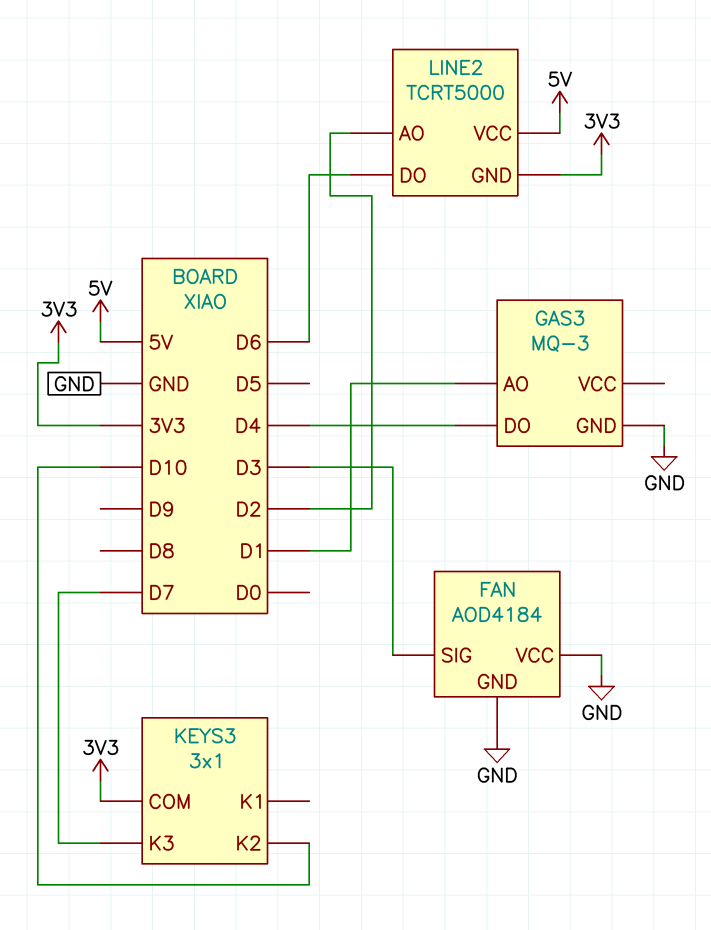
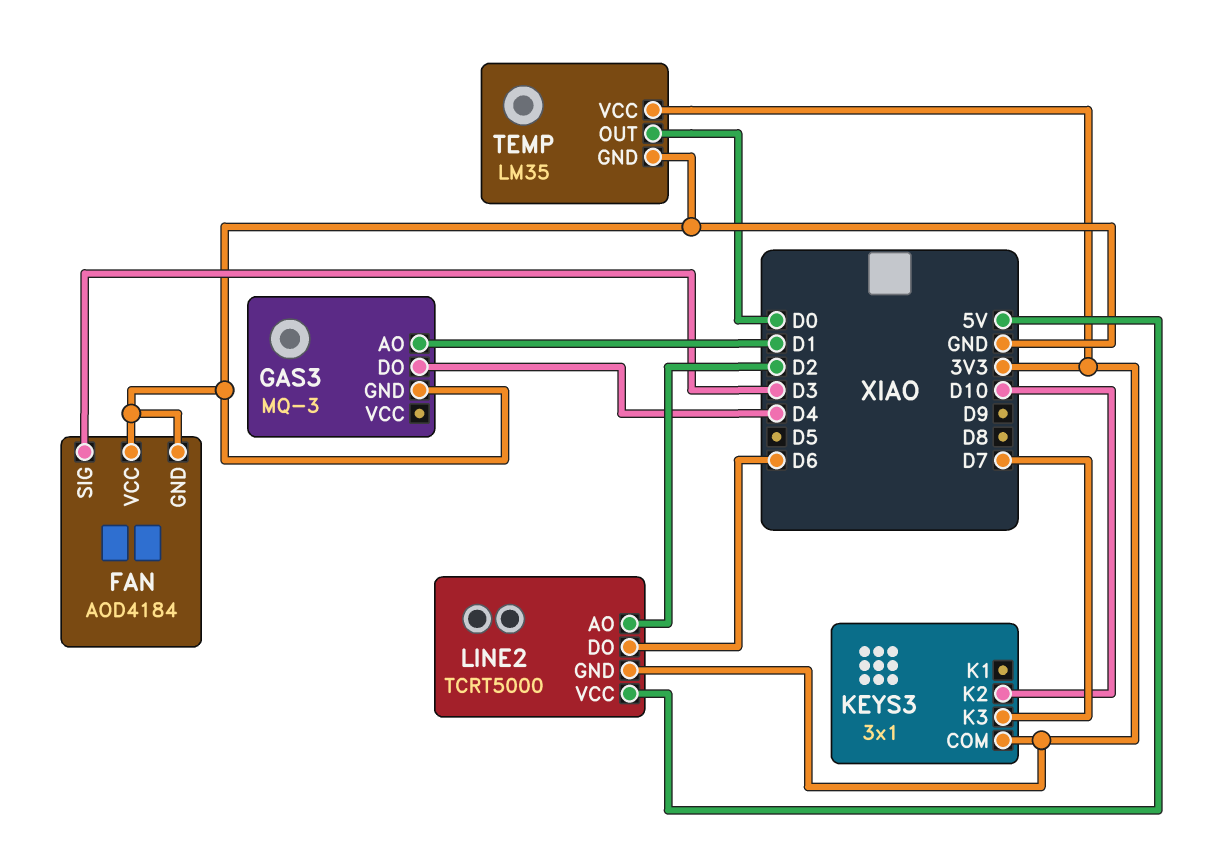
TEMP: none -> LM35
TEMP pin GND: none -> GND
TEMP pin OUT: none -> D0
TEMP pin VCC: none -> 3V3

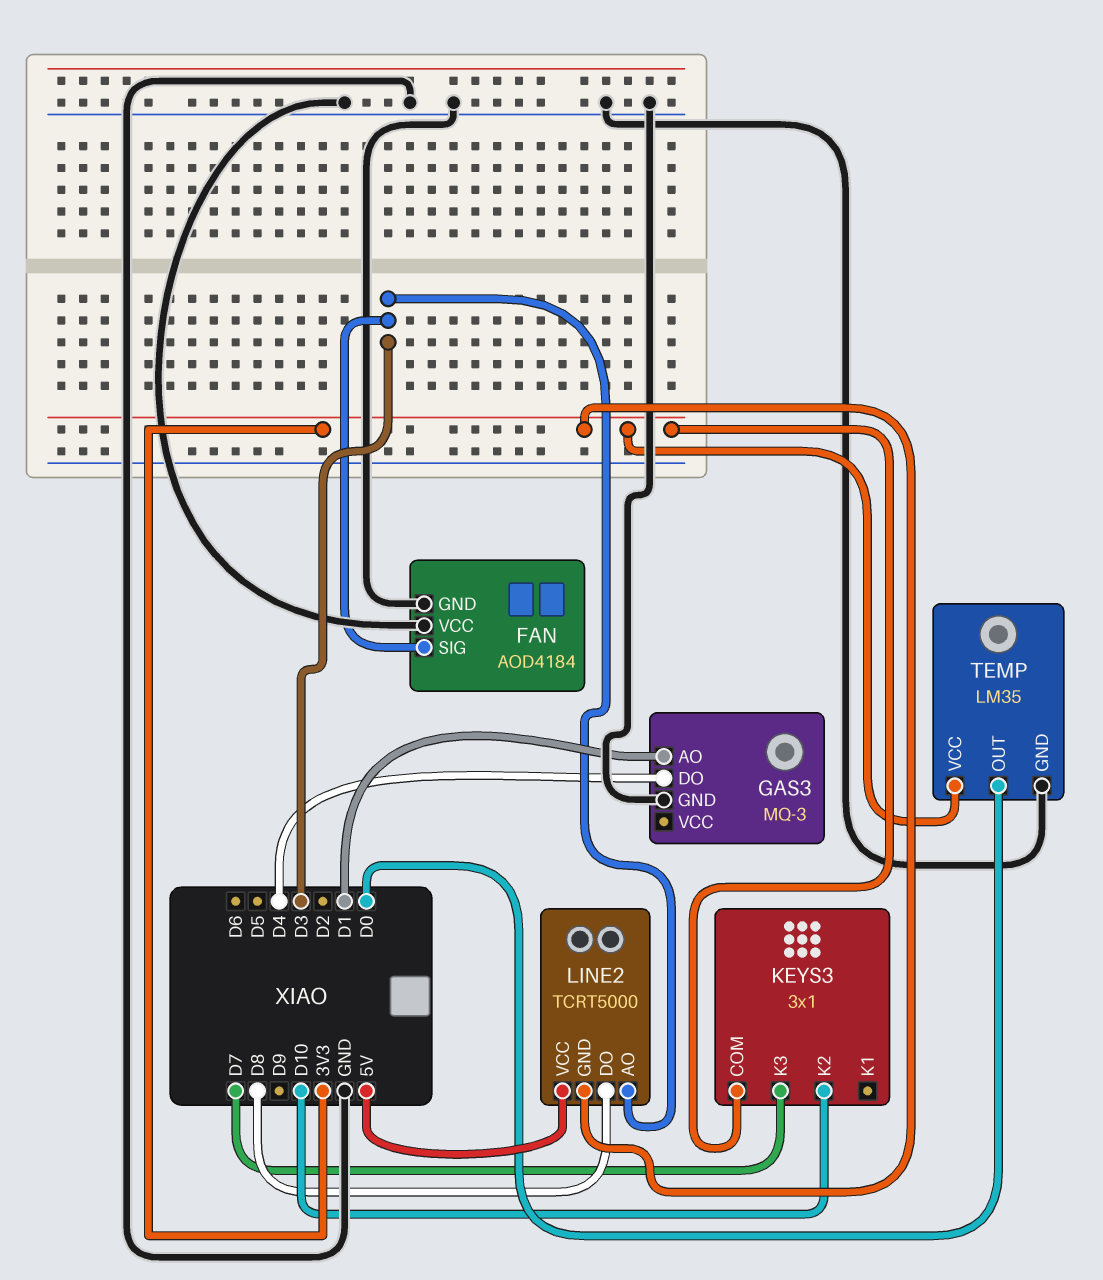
LINE2 pin AO: D2 -> D3
LINE2 pin DO: D6 -> D8

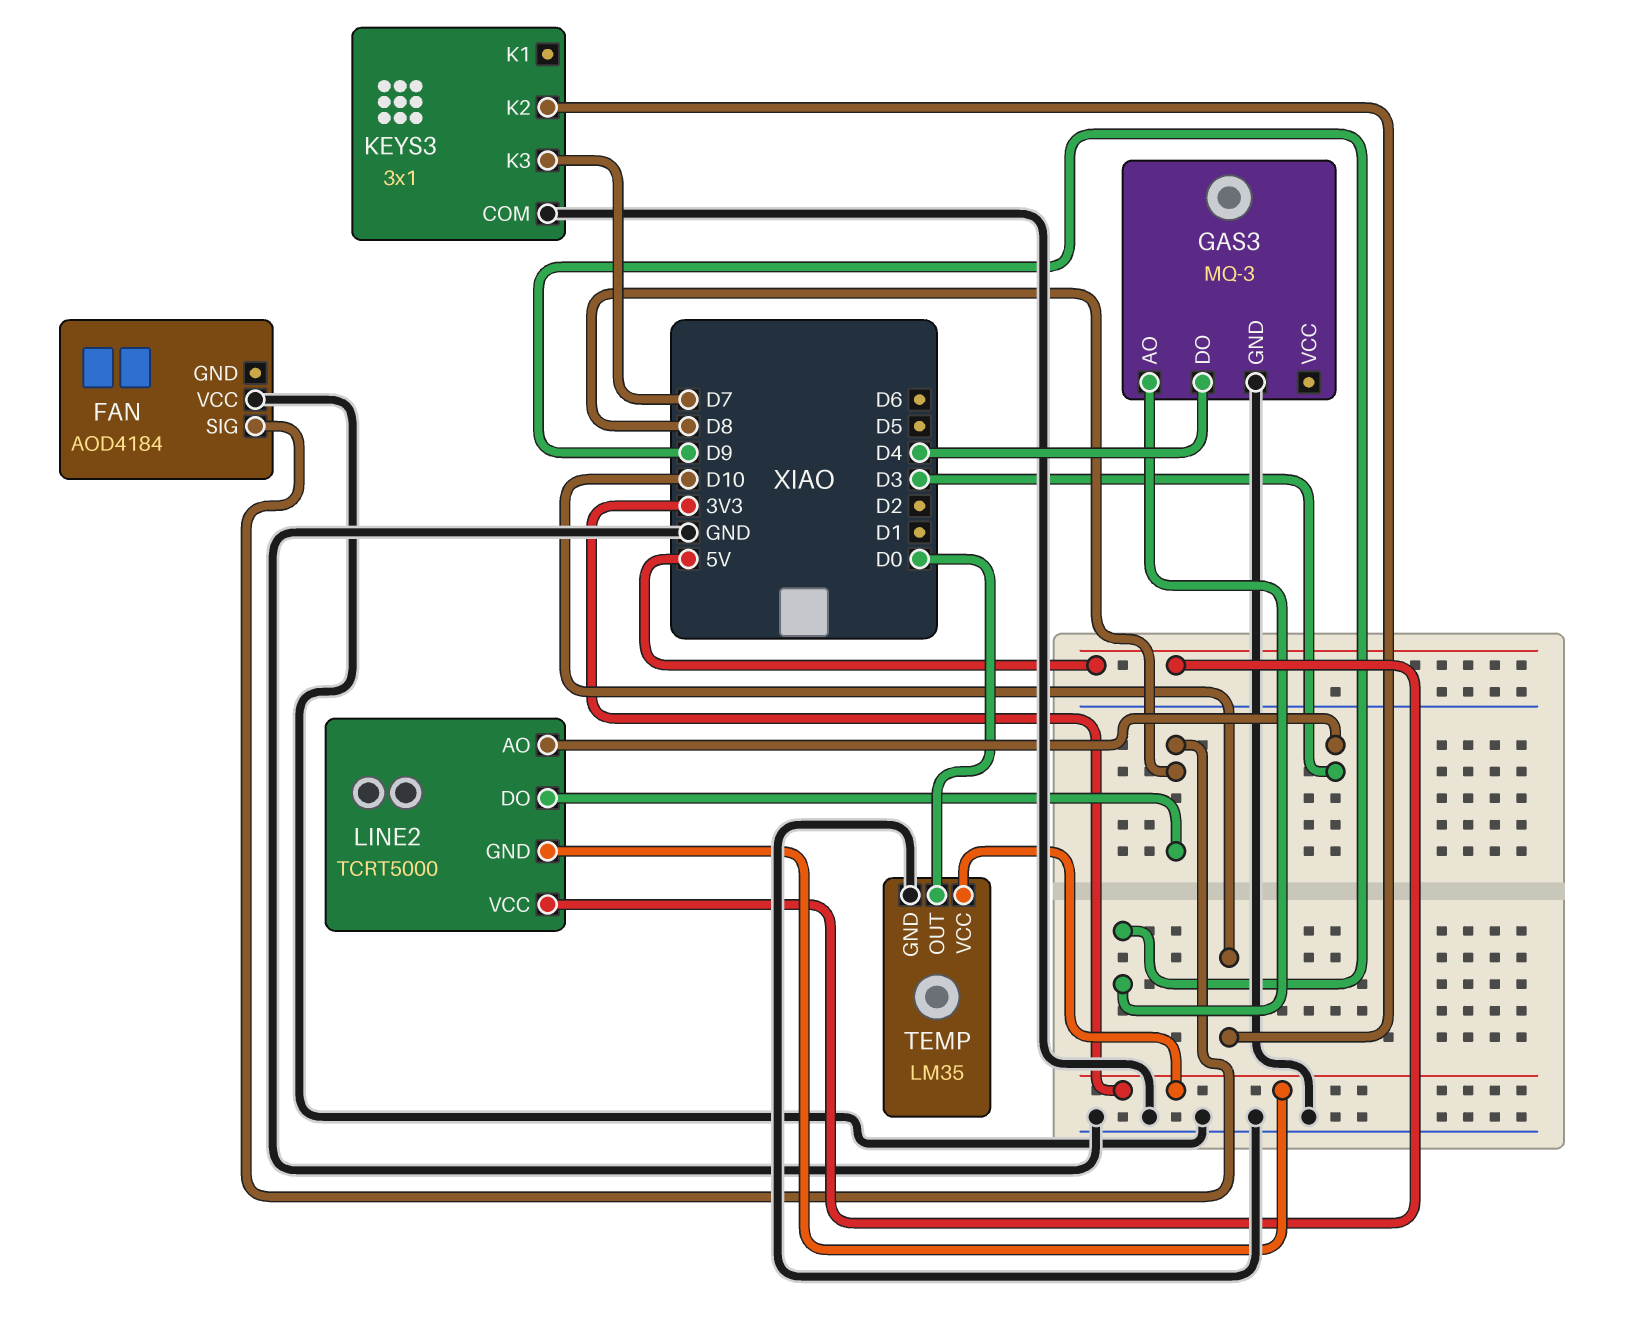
FAN pin GND: GND -> none
FAN pin SIG: D3 -> D8
GAS3 pin AO: D1 -> D9
KEYS3 pin COM: 3V3 -> GND

